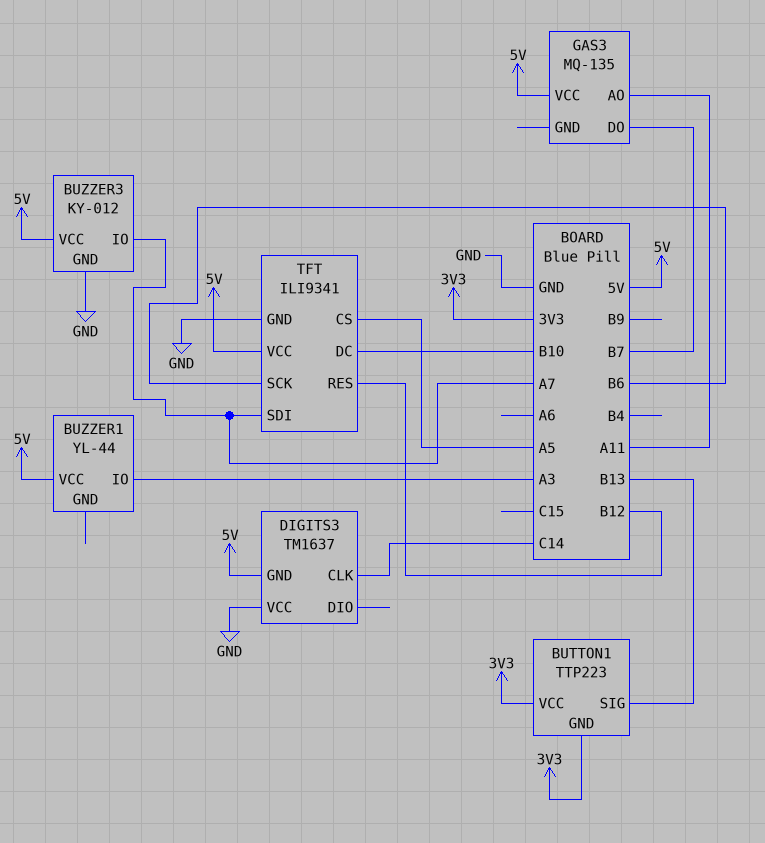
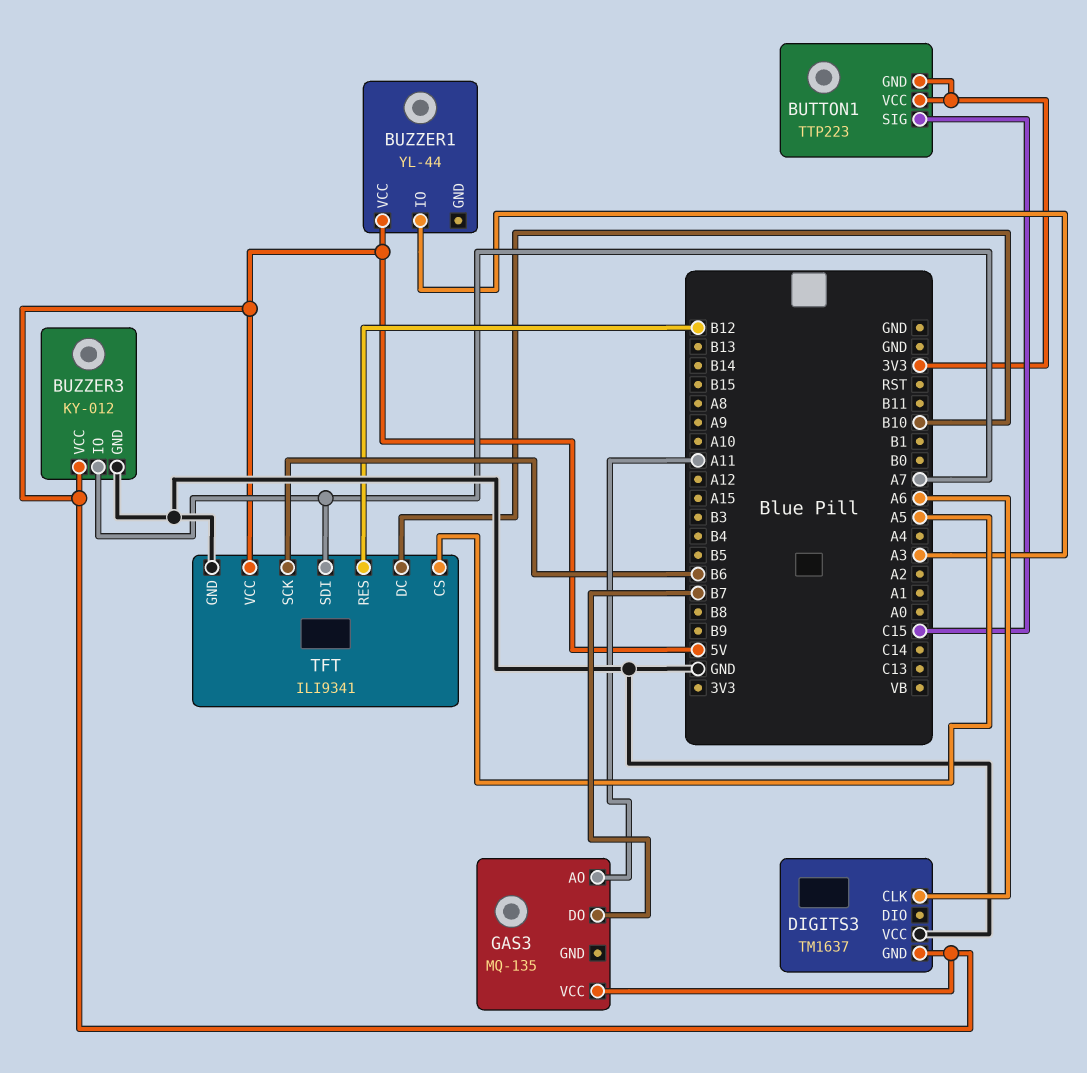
BUTTON1 pin SIG: B13 -> C15
DIGITS3 pin CLK: C14 -> A6

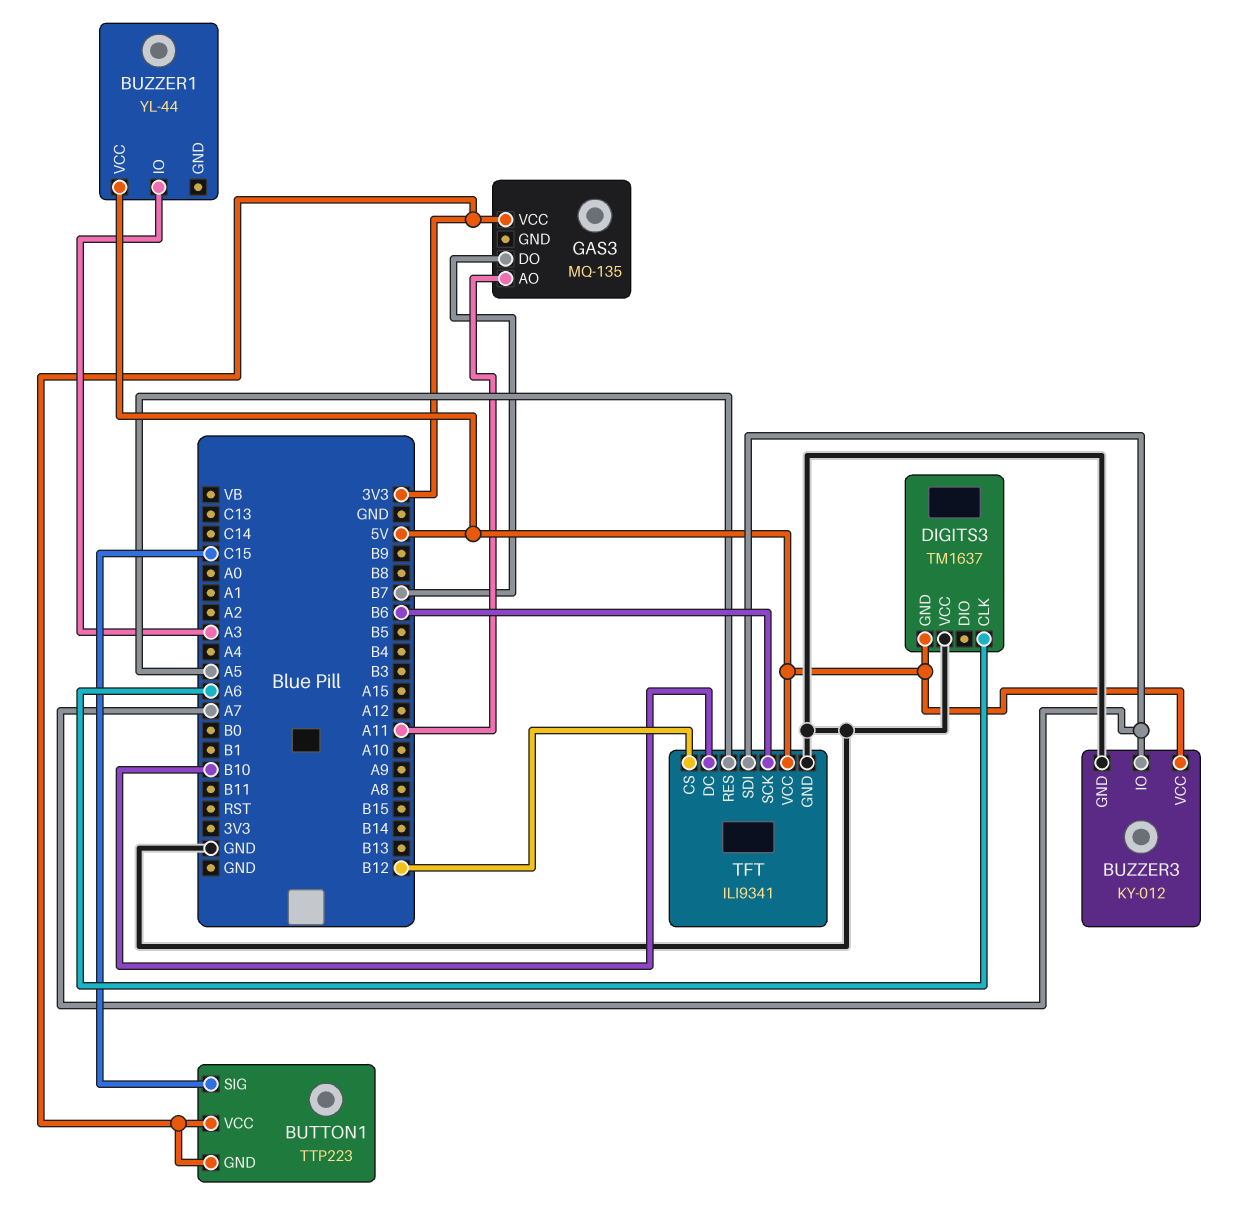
GAS3 pin VCC: 5V -> 3V3
TFT pin CS: A5 -> B12
TFT pin RES: B12 -> A5

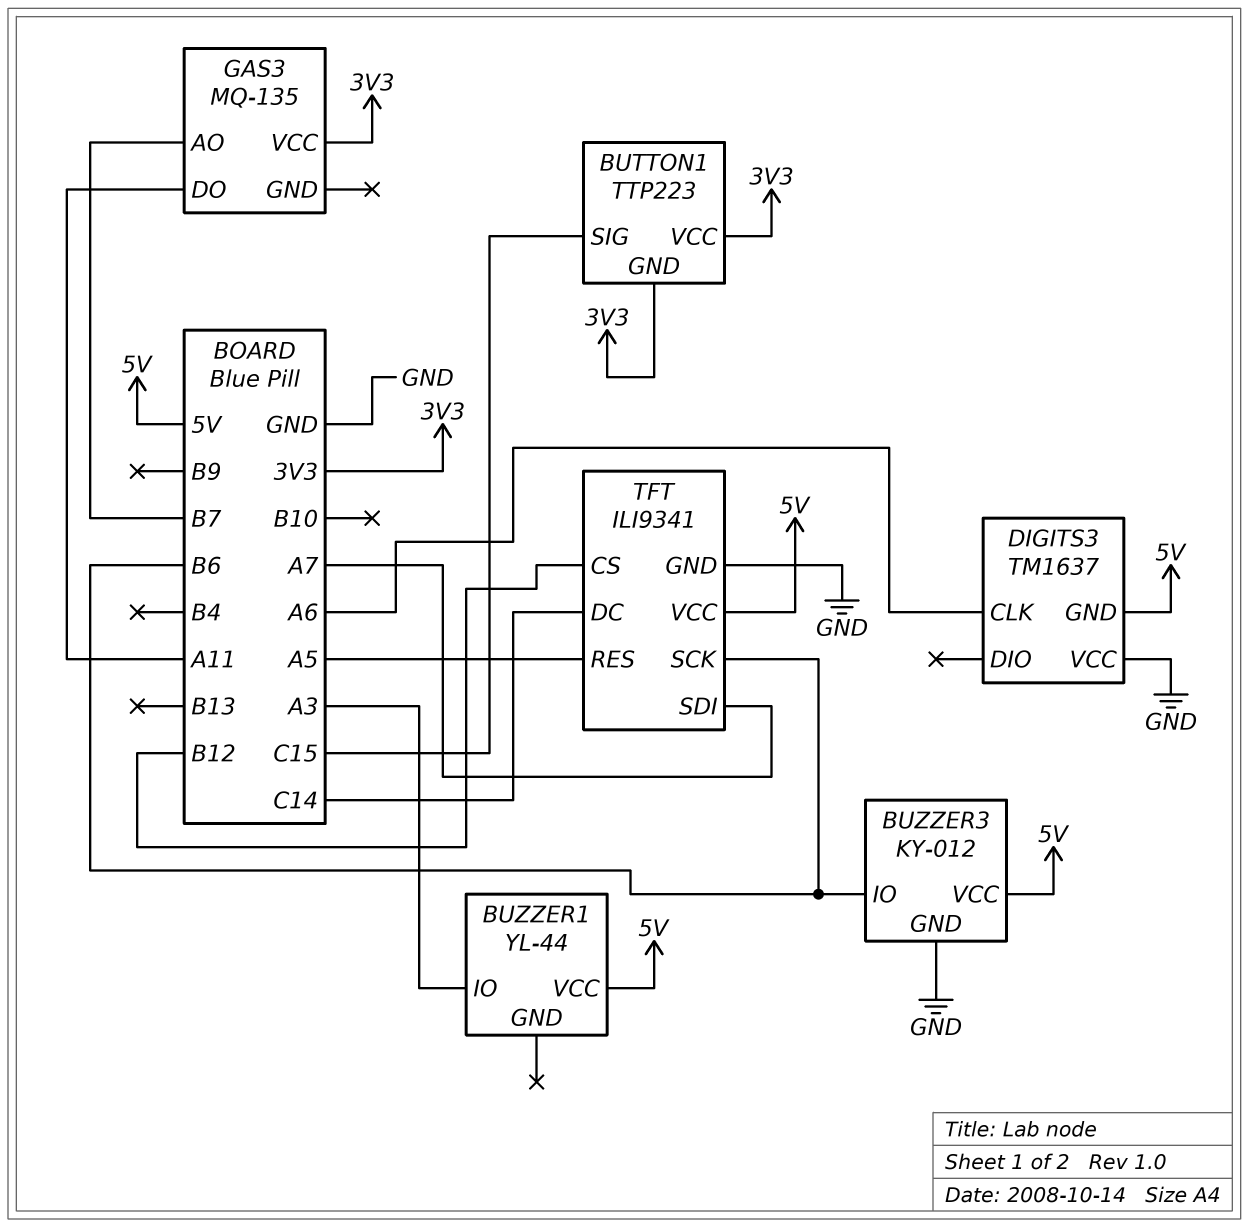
BUZZER3 pin IO: A7 -> B6
GAS3 pin AO: A11 -> B7
GAS3 pin DO: B7 -> A11
TFT pin DC: B10 -> C14

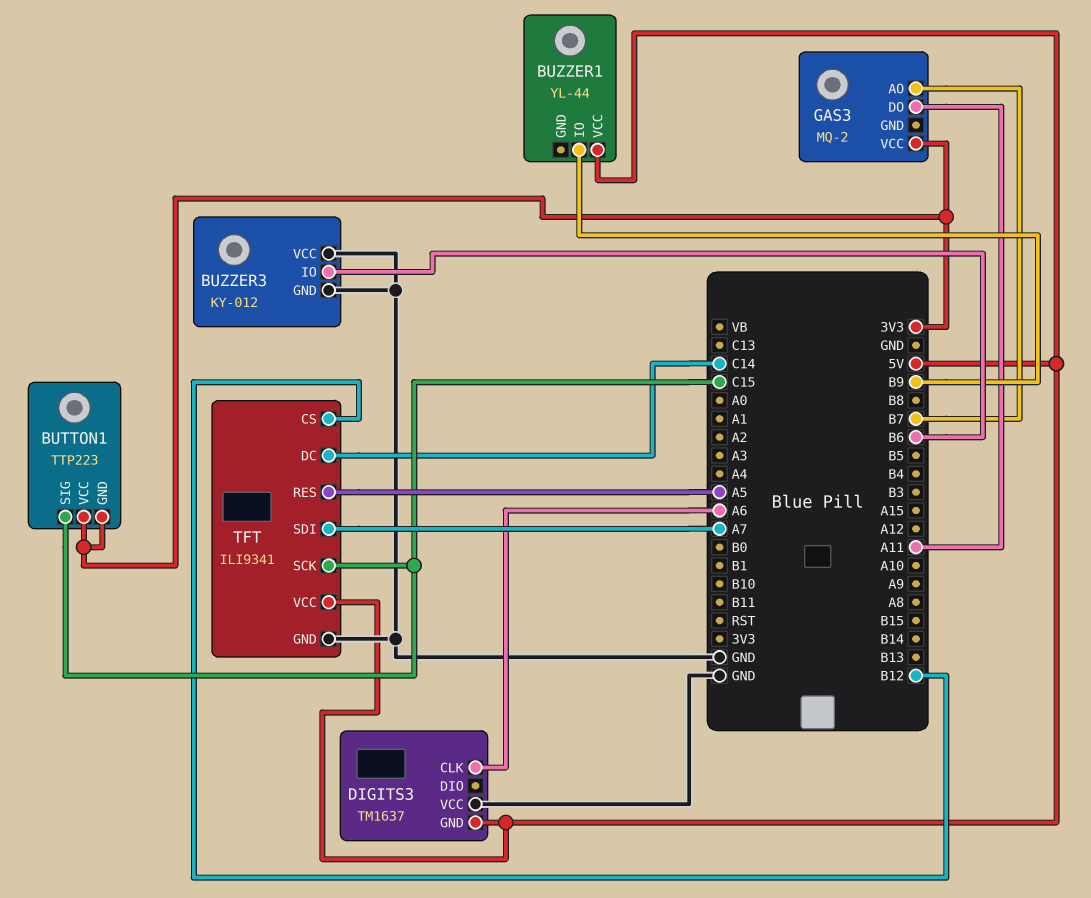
BUZZER1 pin IO: A3 -> B9
BUZZER3 pin VCC: 5V -> GND
GAS3: MQ-135 -> MQ-2
TFT pin SCK: B6 -> C15

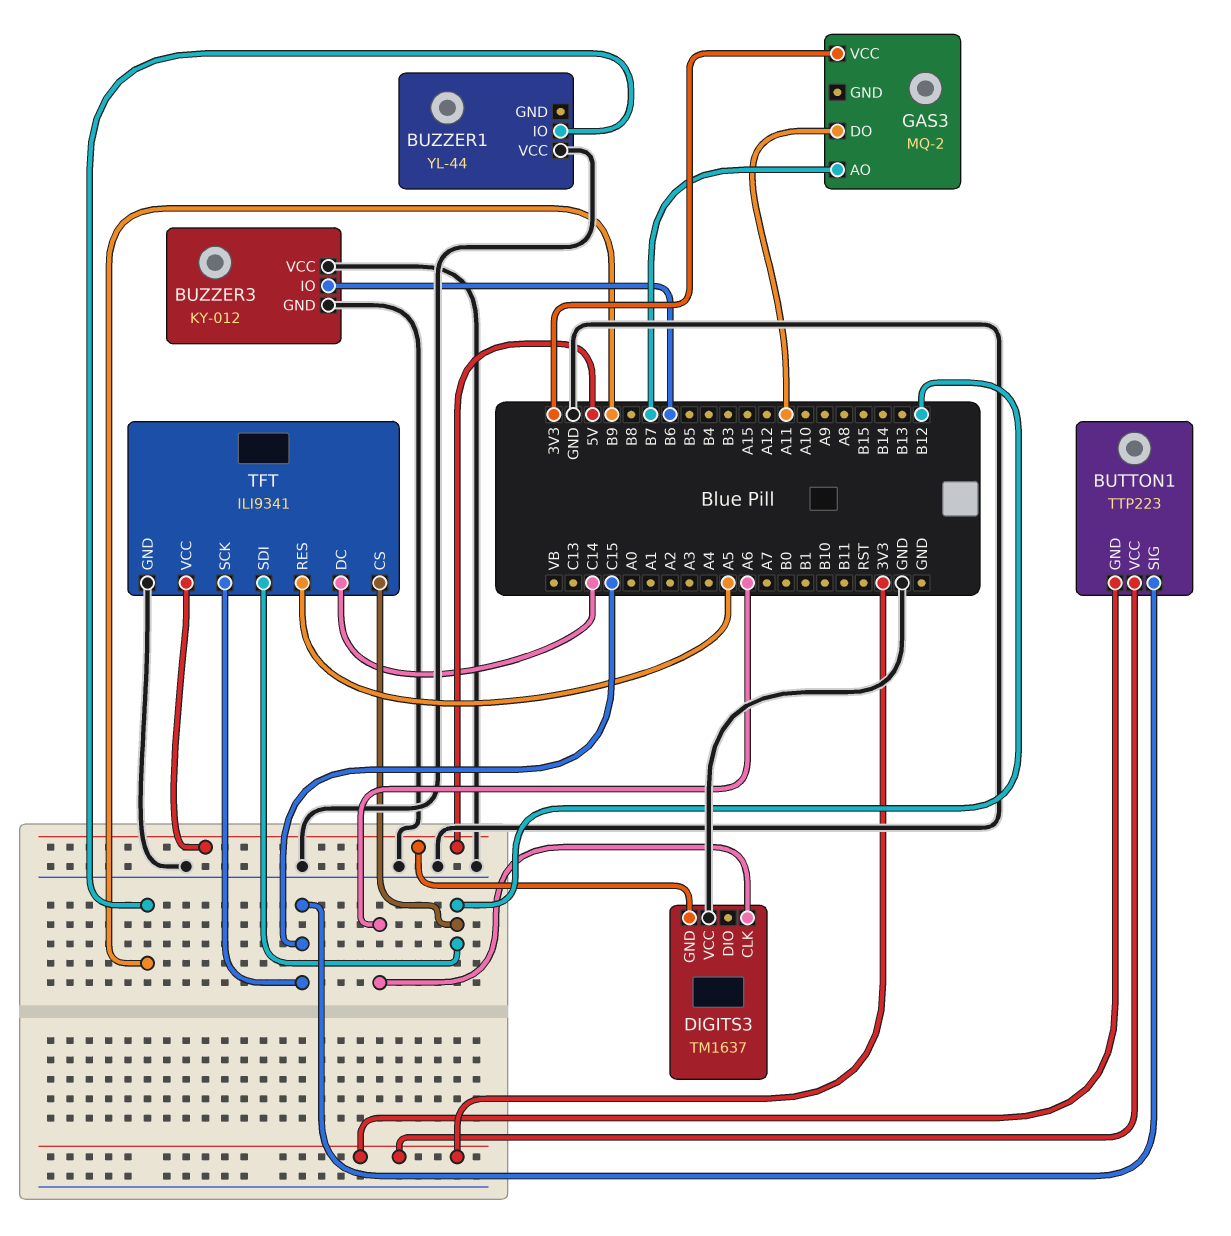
BUZZER1 pin VCC: 5V -> GND
TFT pin SDI: A7 -> B12

